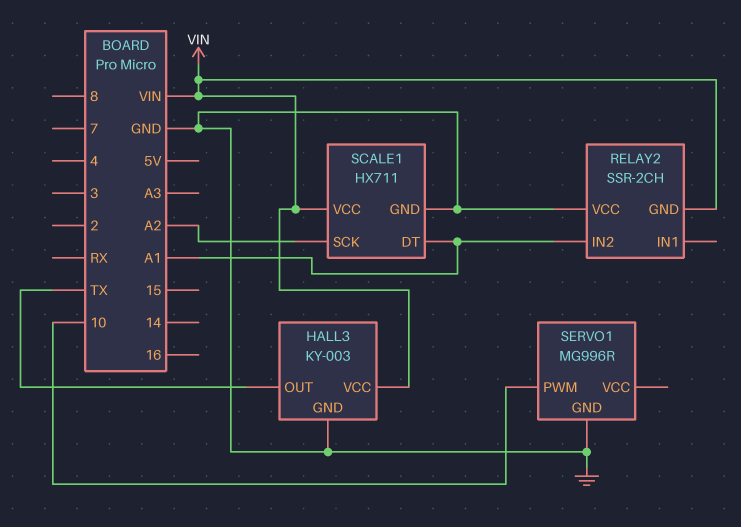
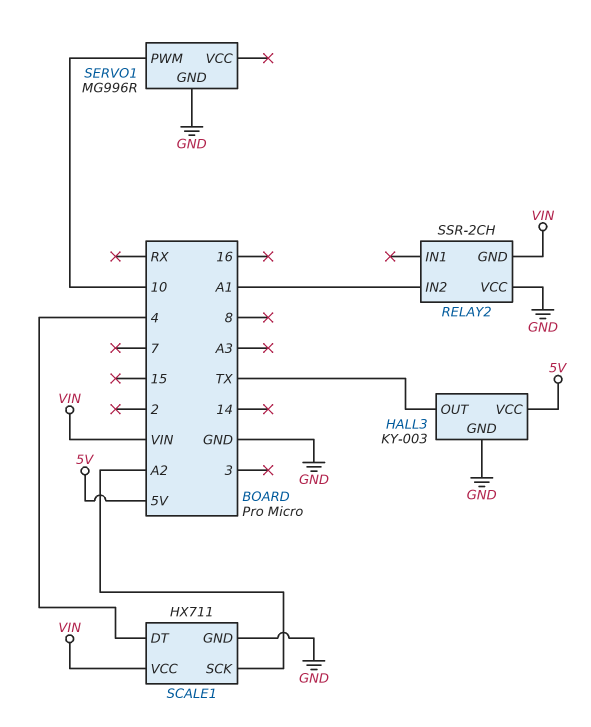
HALL3 pin VCC: VIN -> 5V
SCALE1 pin DT: A1 -> 4

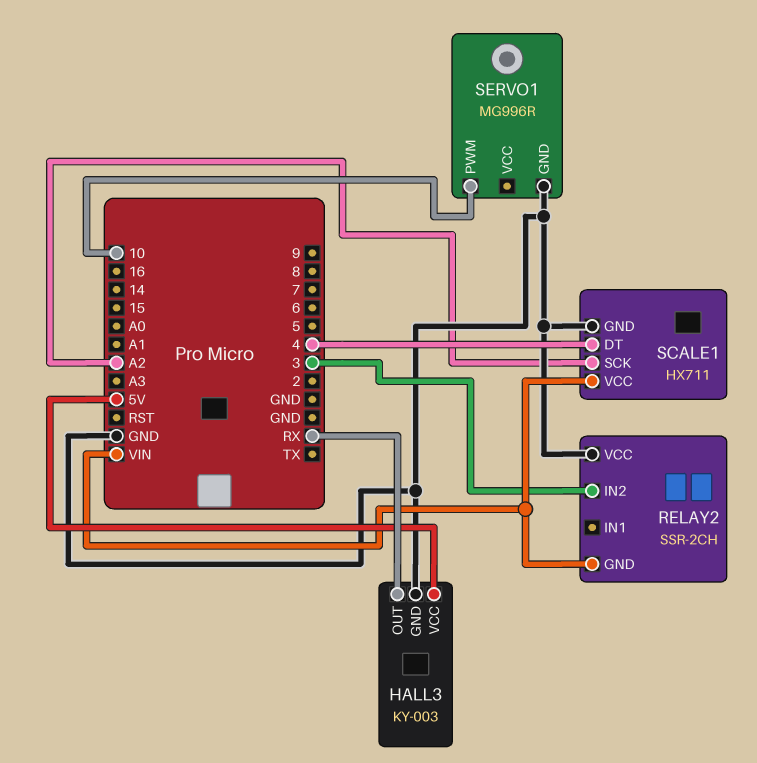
HALL3 pin OUT: TX -> RX
RELAY2 pin IN2: A1 -> 3

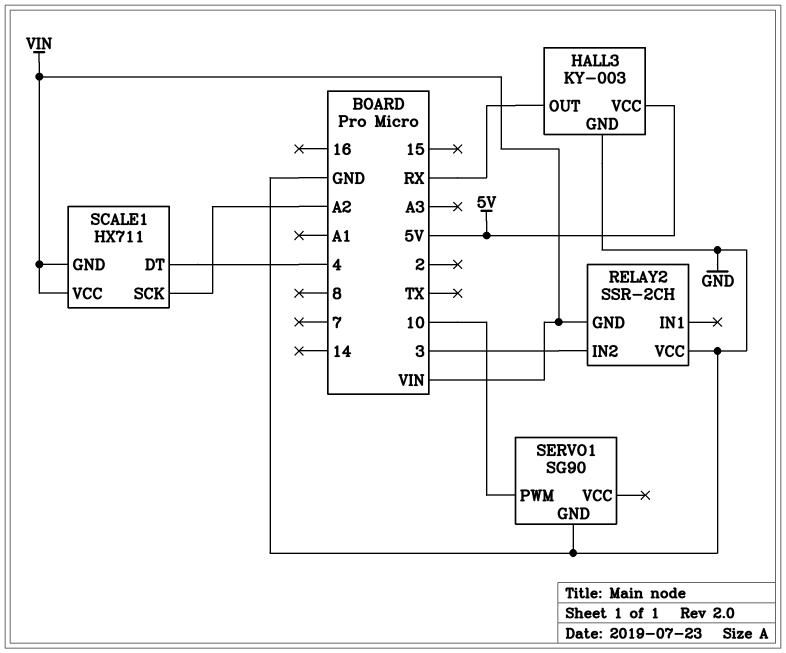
SCALE1 pin GND: GND -> VIN
SERVO1: MG996R -> SG90

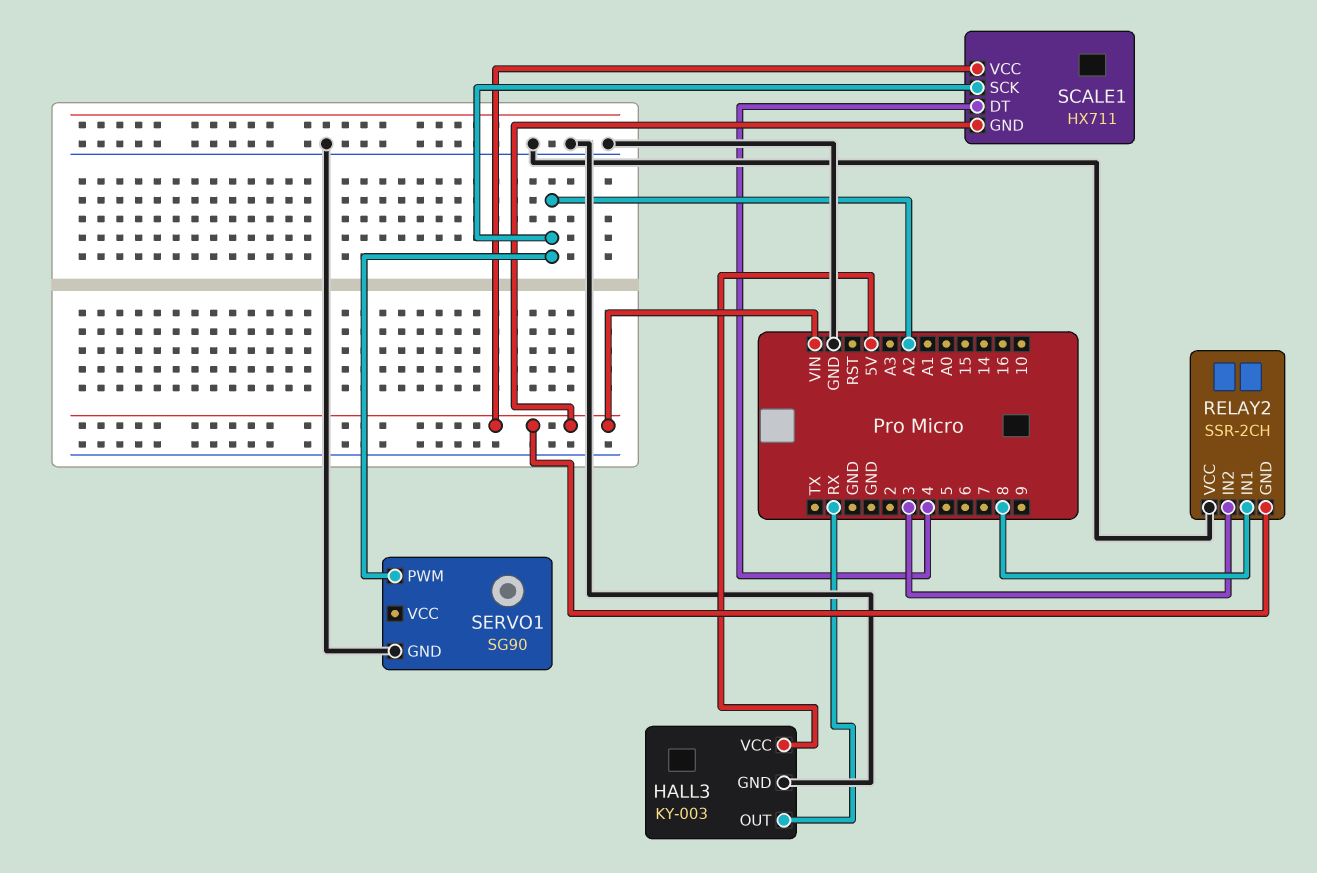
RELAY2 pin IN1: none -> 8
SERVO1 pin PWM: 10 -> A2

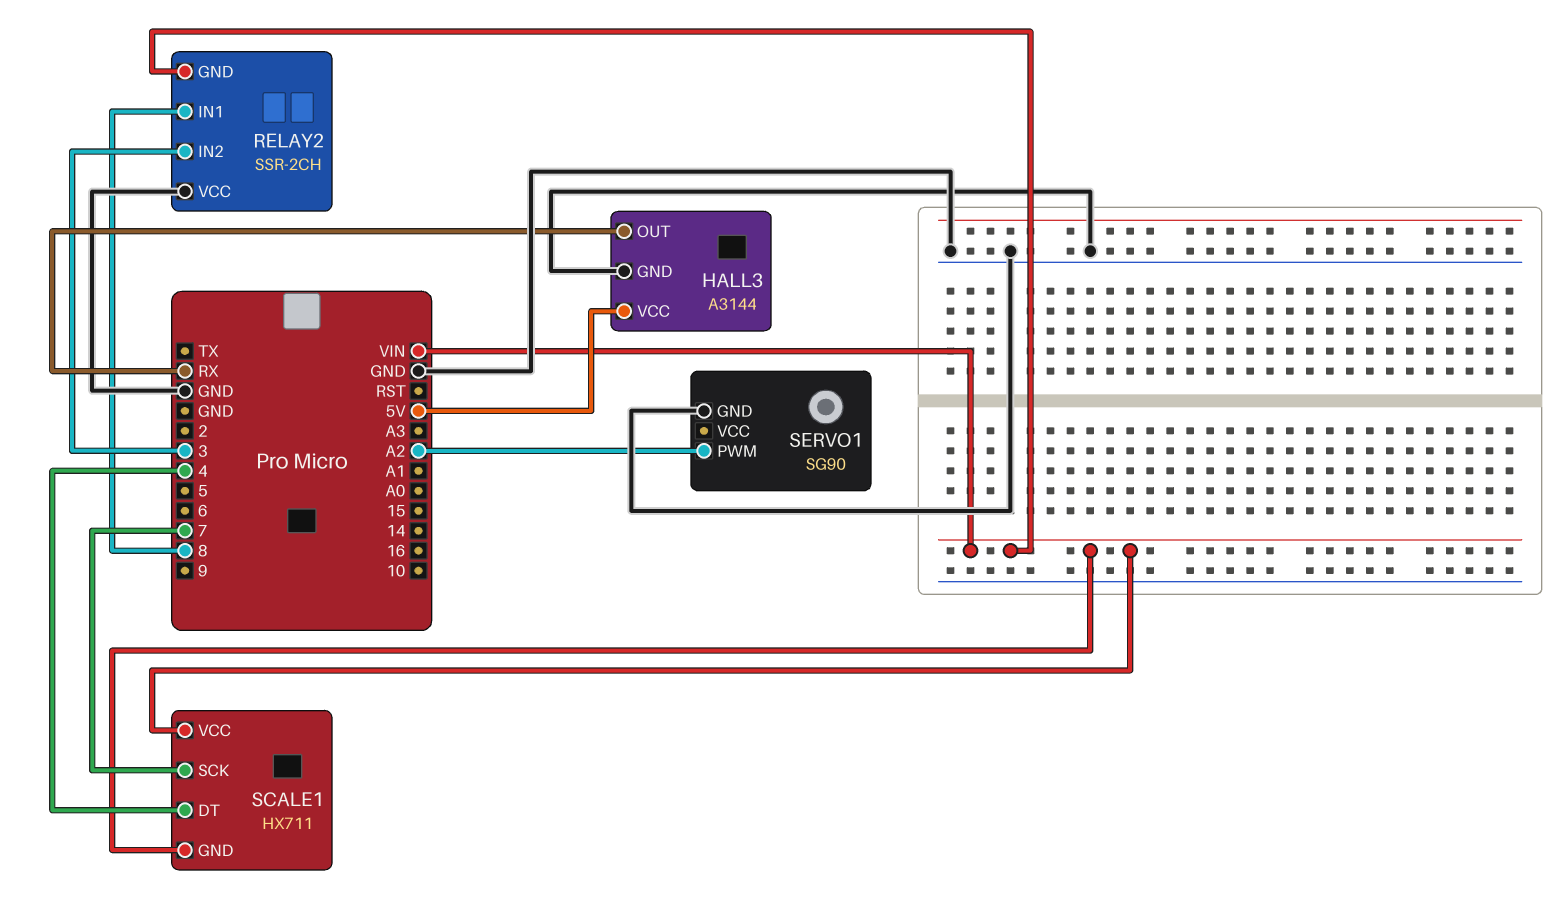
HALL3: KY-003 -> A3144
SCALE1 pin SCK: A2 -> 7

